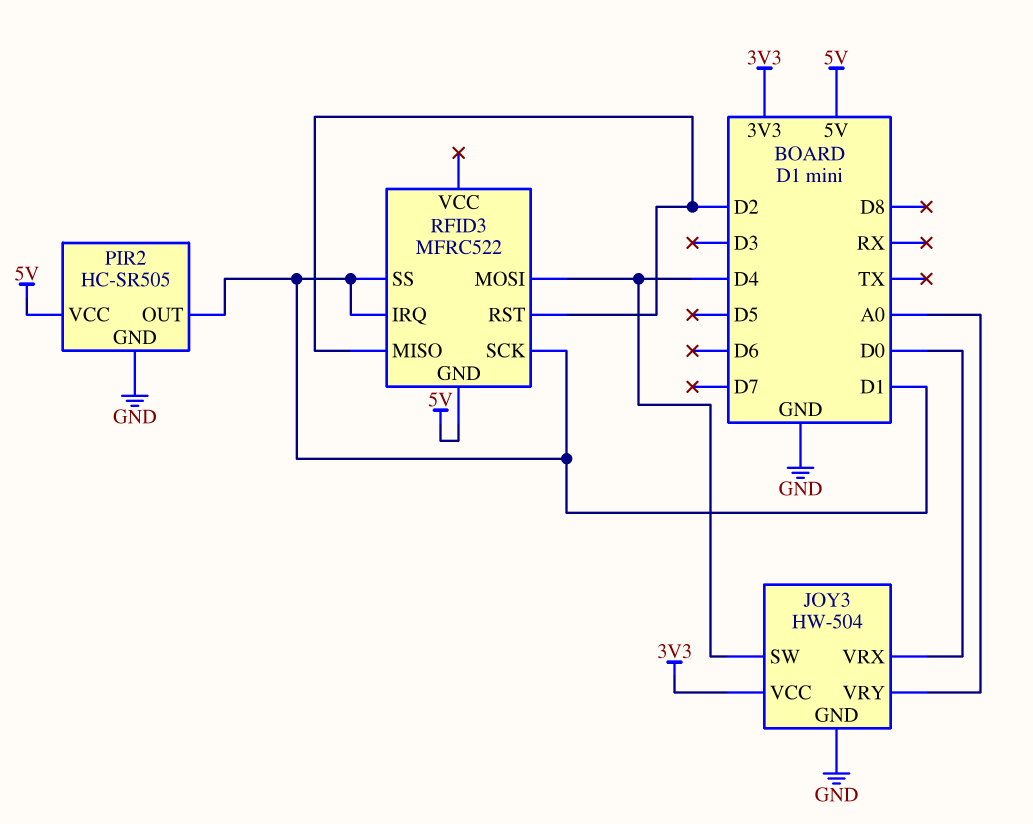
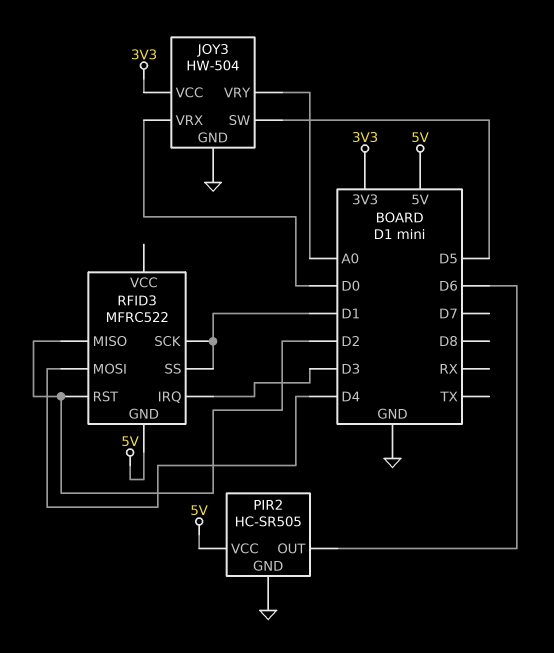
JOY3 pin SW: D4 -> D5
PIR2 pin OUT: D1 -> D6
RFID3 pin IRQ: D1 -> D3

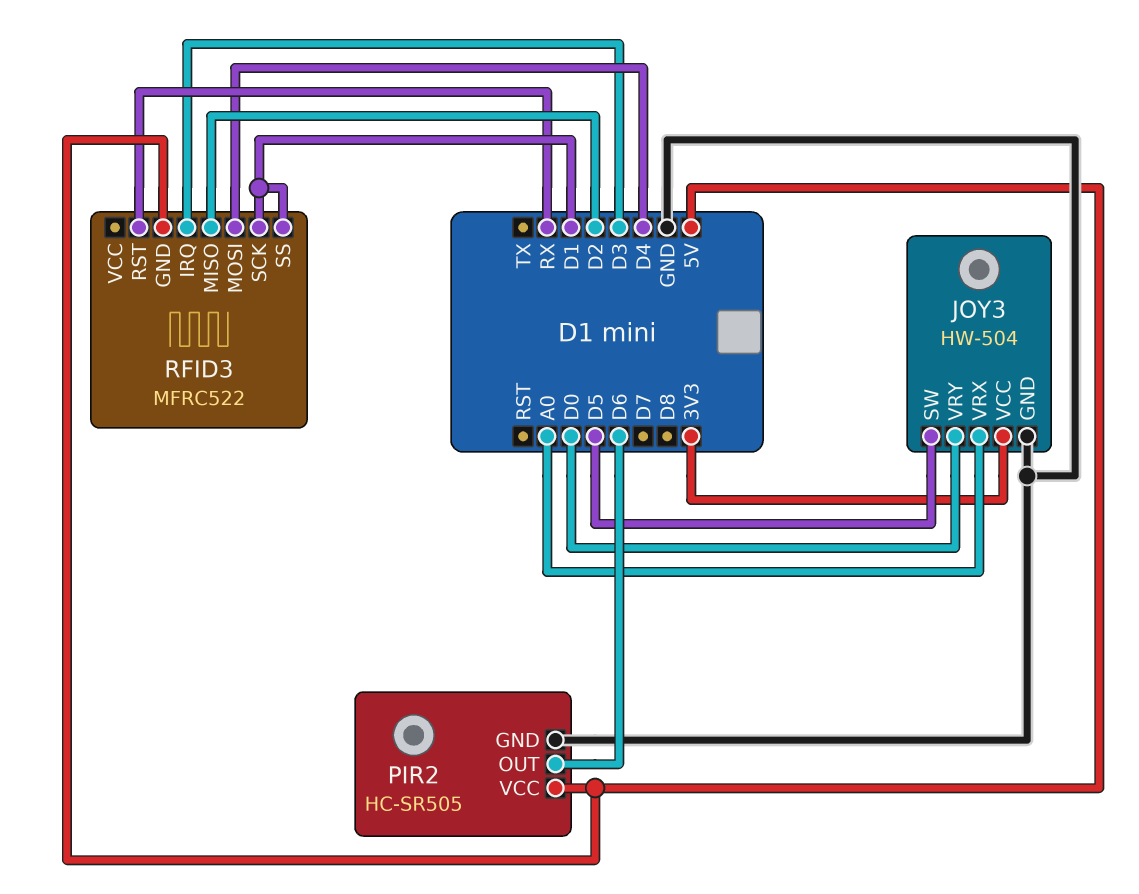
JOY3 pin VRX: D0 -> A0
JOY3 pin VRY: A0 -> D0
RFID3 pin RST: D2 -> RX

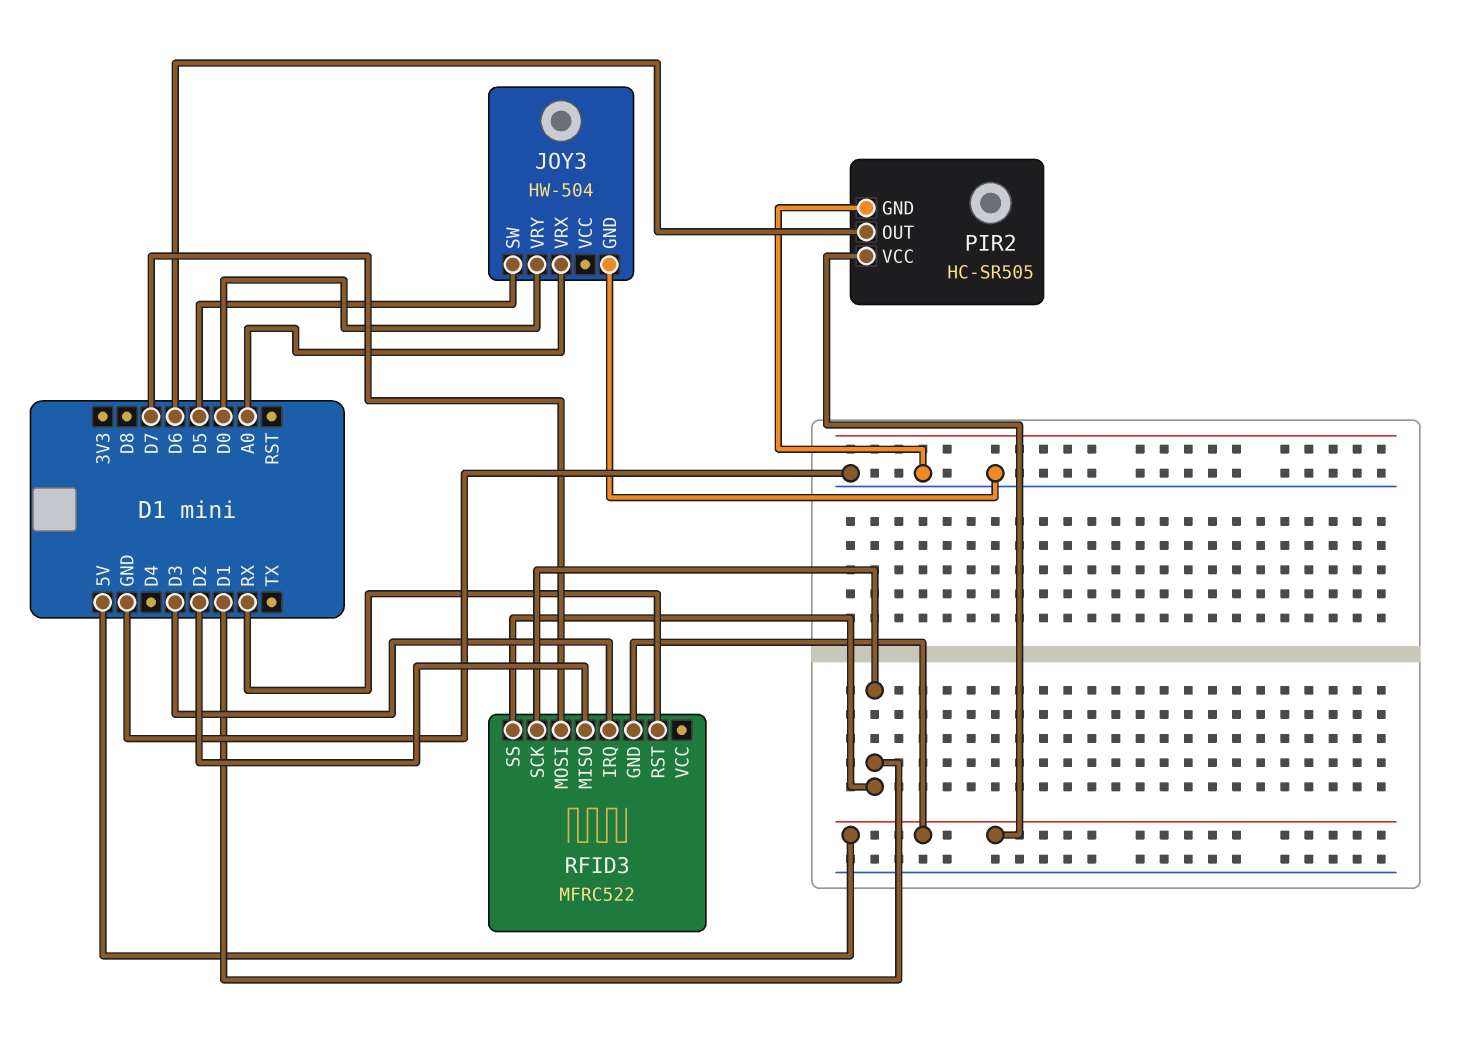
JOY3 pin VCC: 3V3 -> none
RFID3 pin MOSI: D4 -> D7

